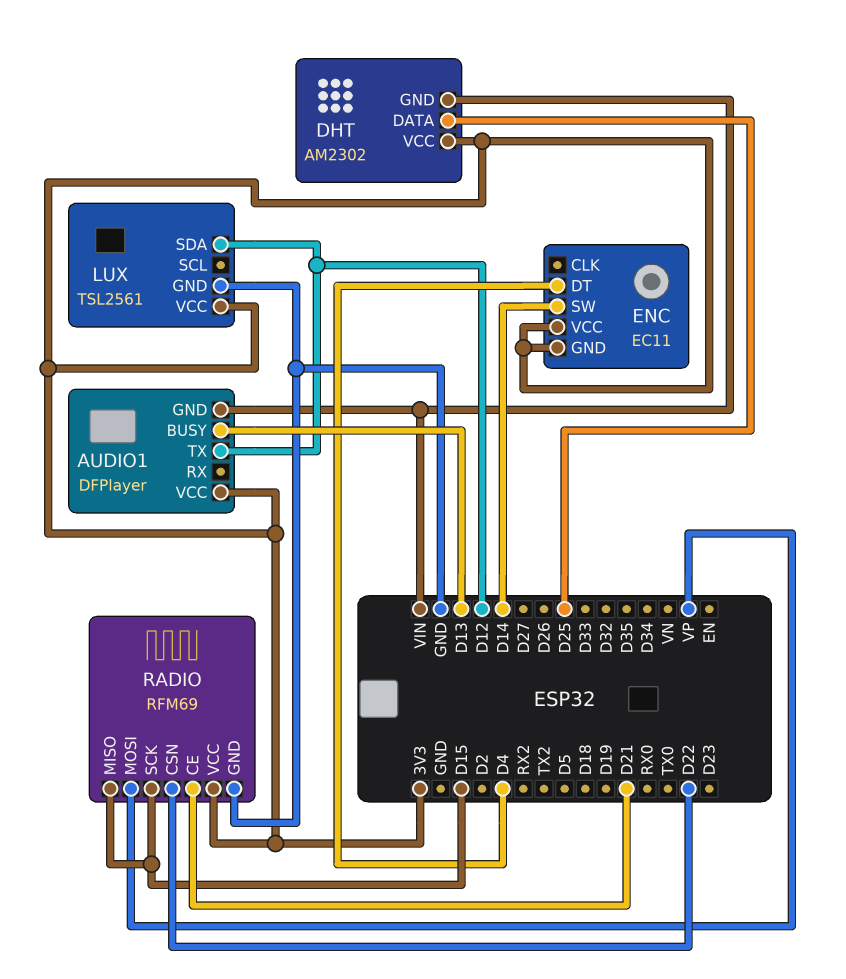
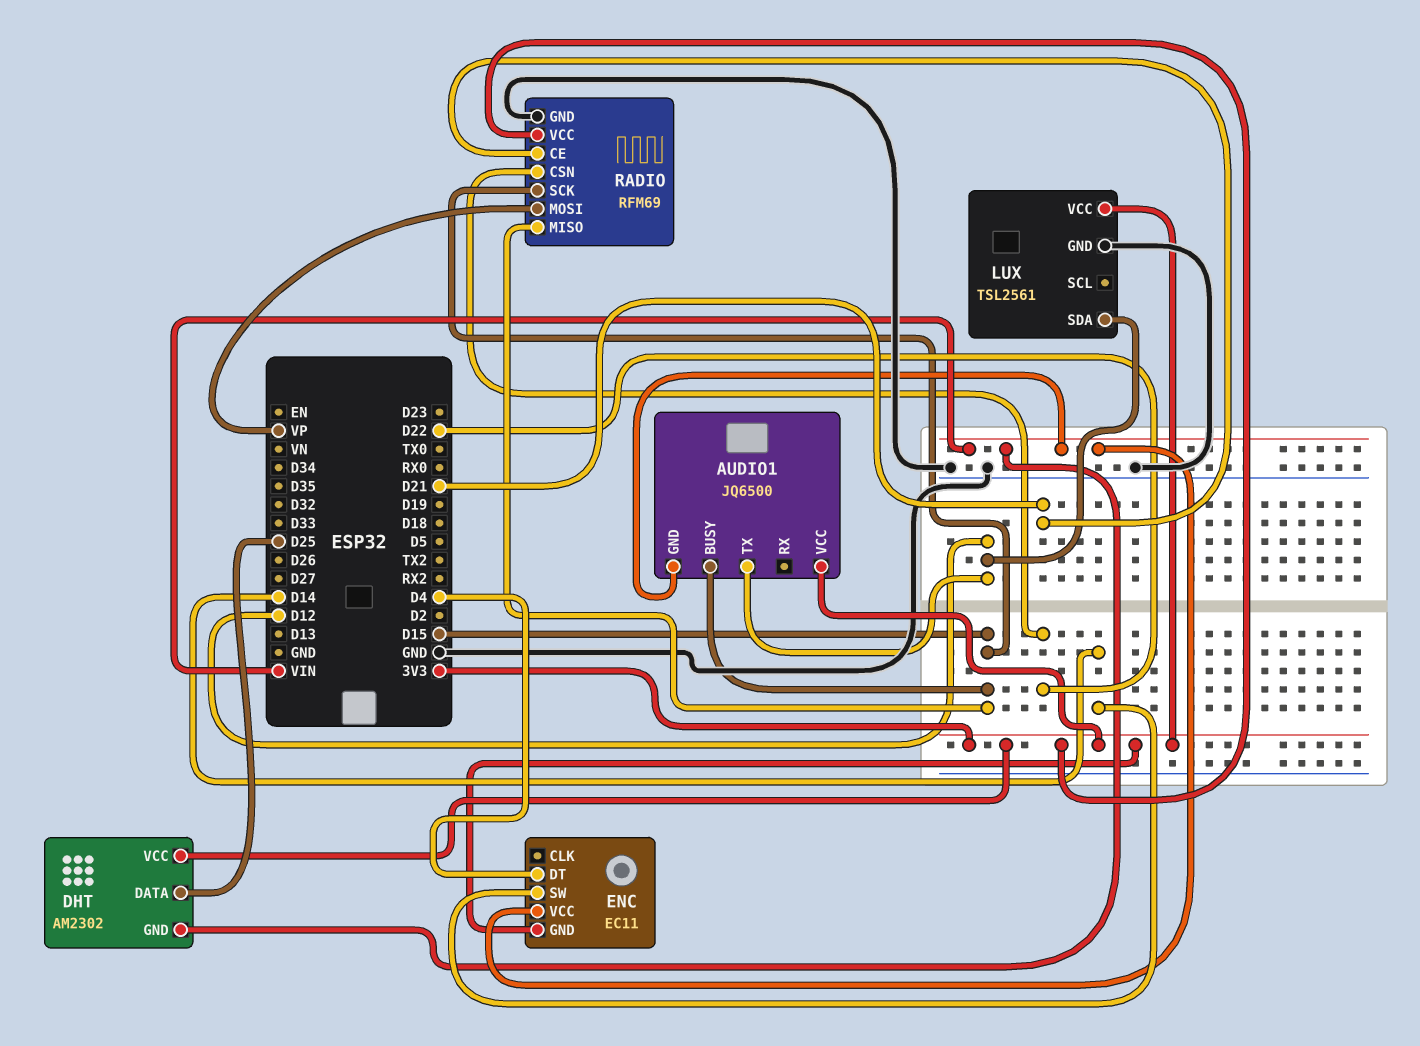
AUDIO1: DFPlayer -> JQ6500
AUDIO1 pin BUSY: D13 -> D15
ENC pin VCC: 3V3 -> VIN

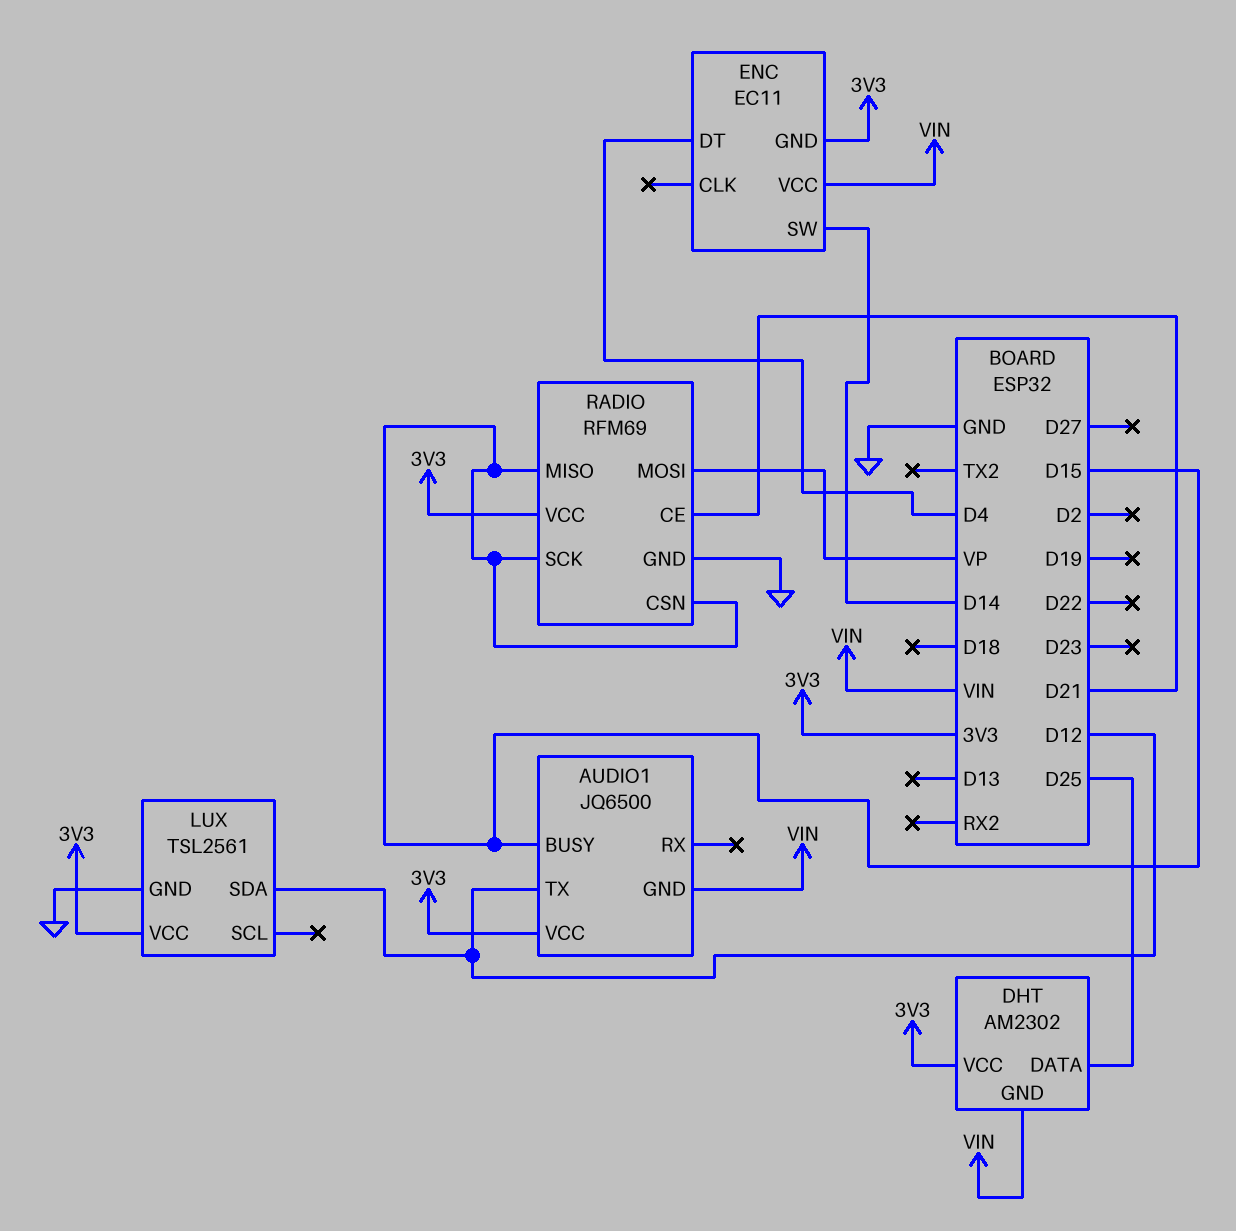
RADIO pin CSN: D22 -> D15

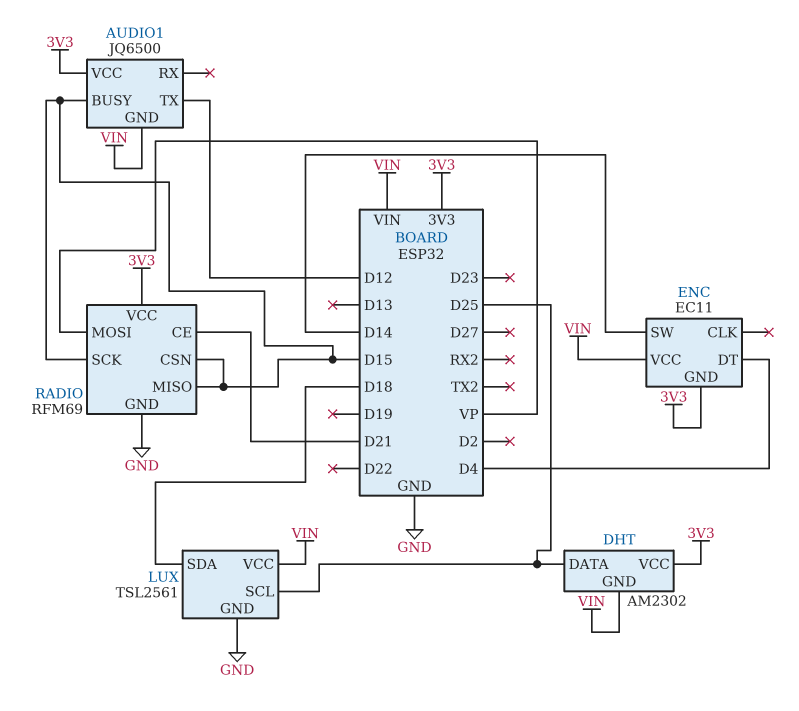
LUX pin SCL: none -> D25
LUX pin SDA: D12 -> D18
LUX pin VCC: 3V3 -> VIN

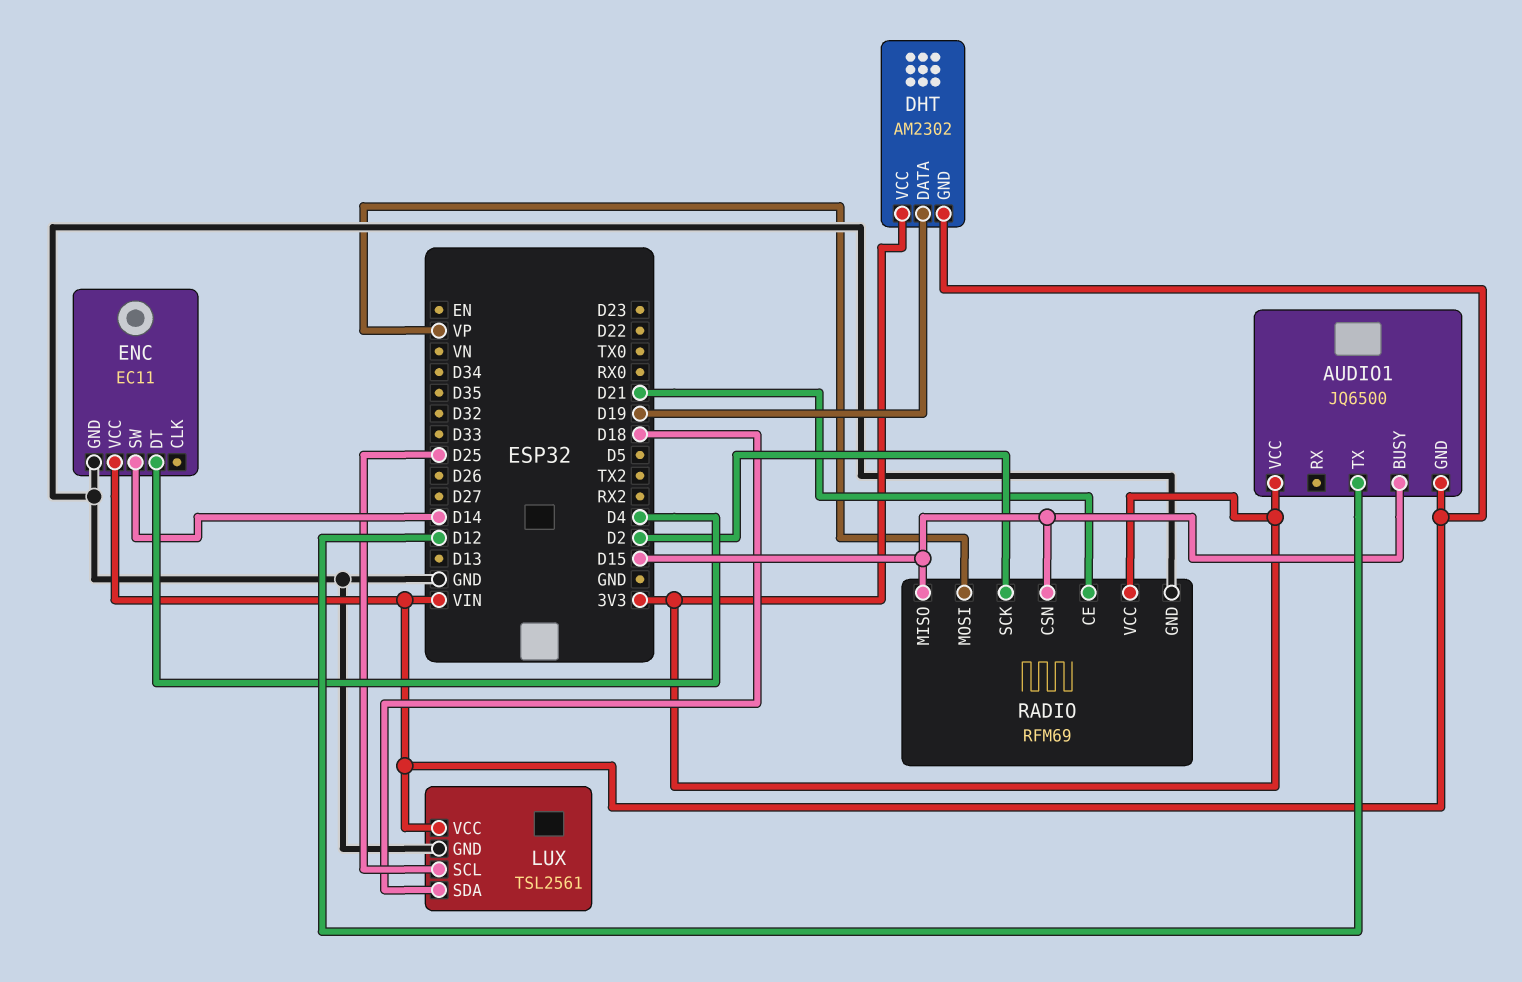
DHT pin DATA: D25 -> D19
ENC pin GND: 3V3 -> GND
RADIO pin SCK: D15 -> D2

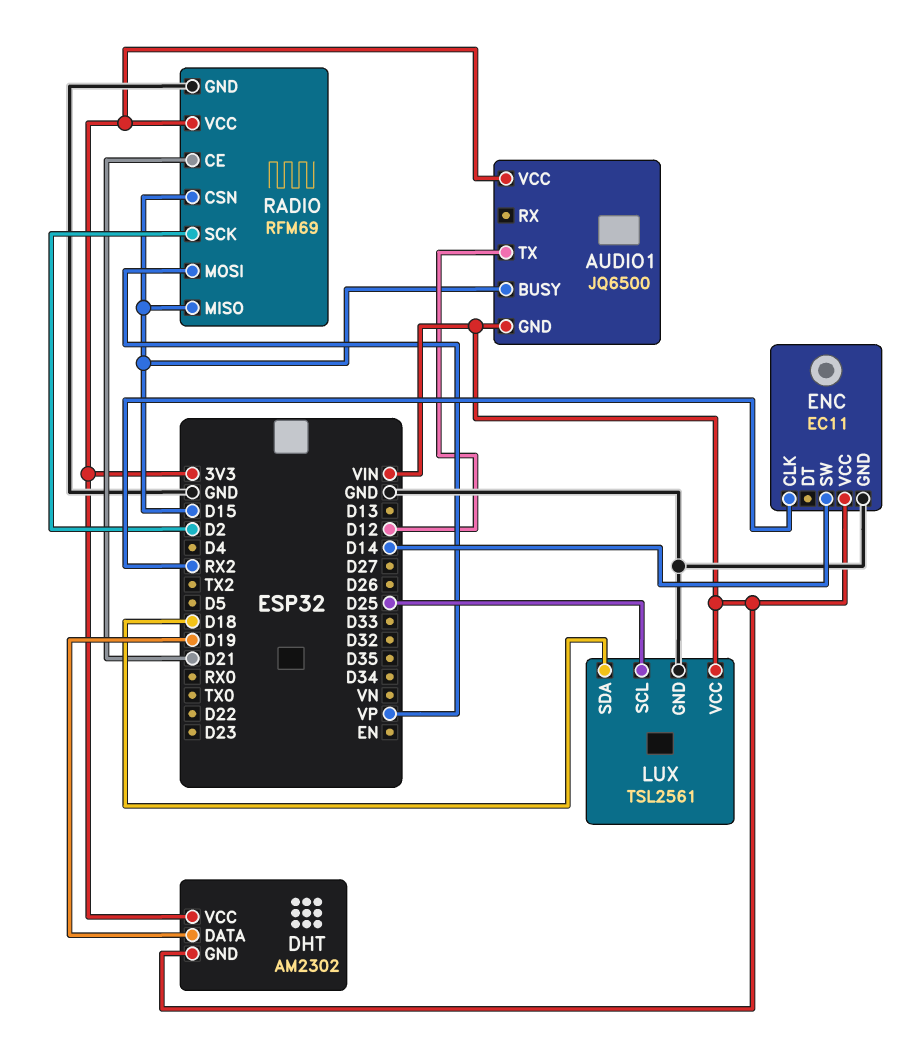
ENC pin CLK: none -> RX2
ENC pin DT: D4 -> none

